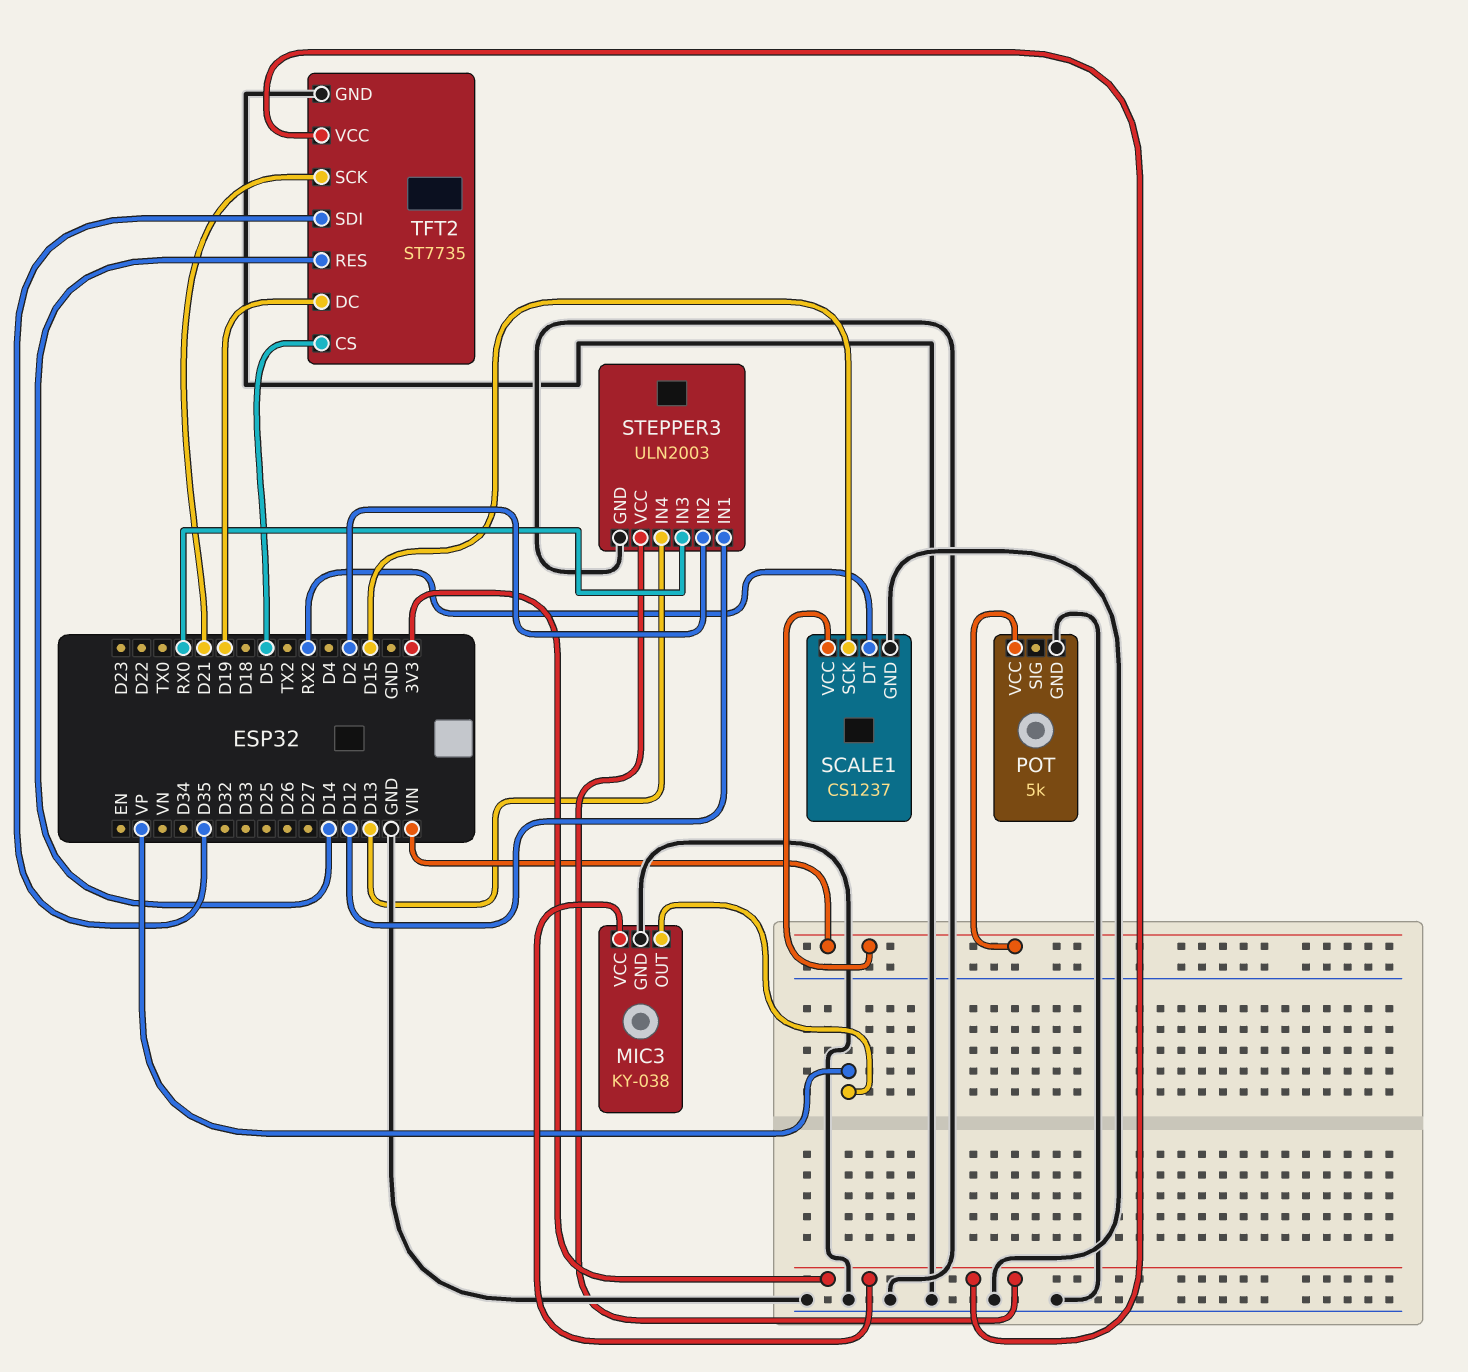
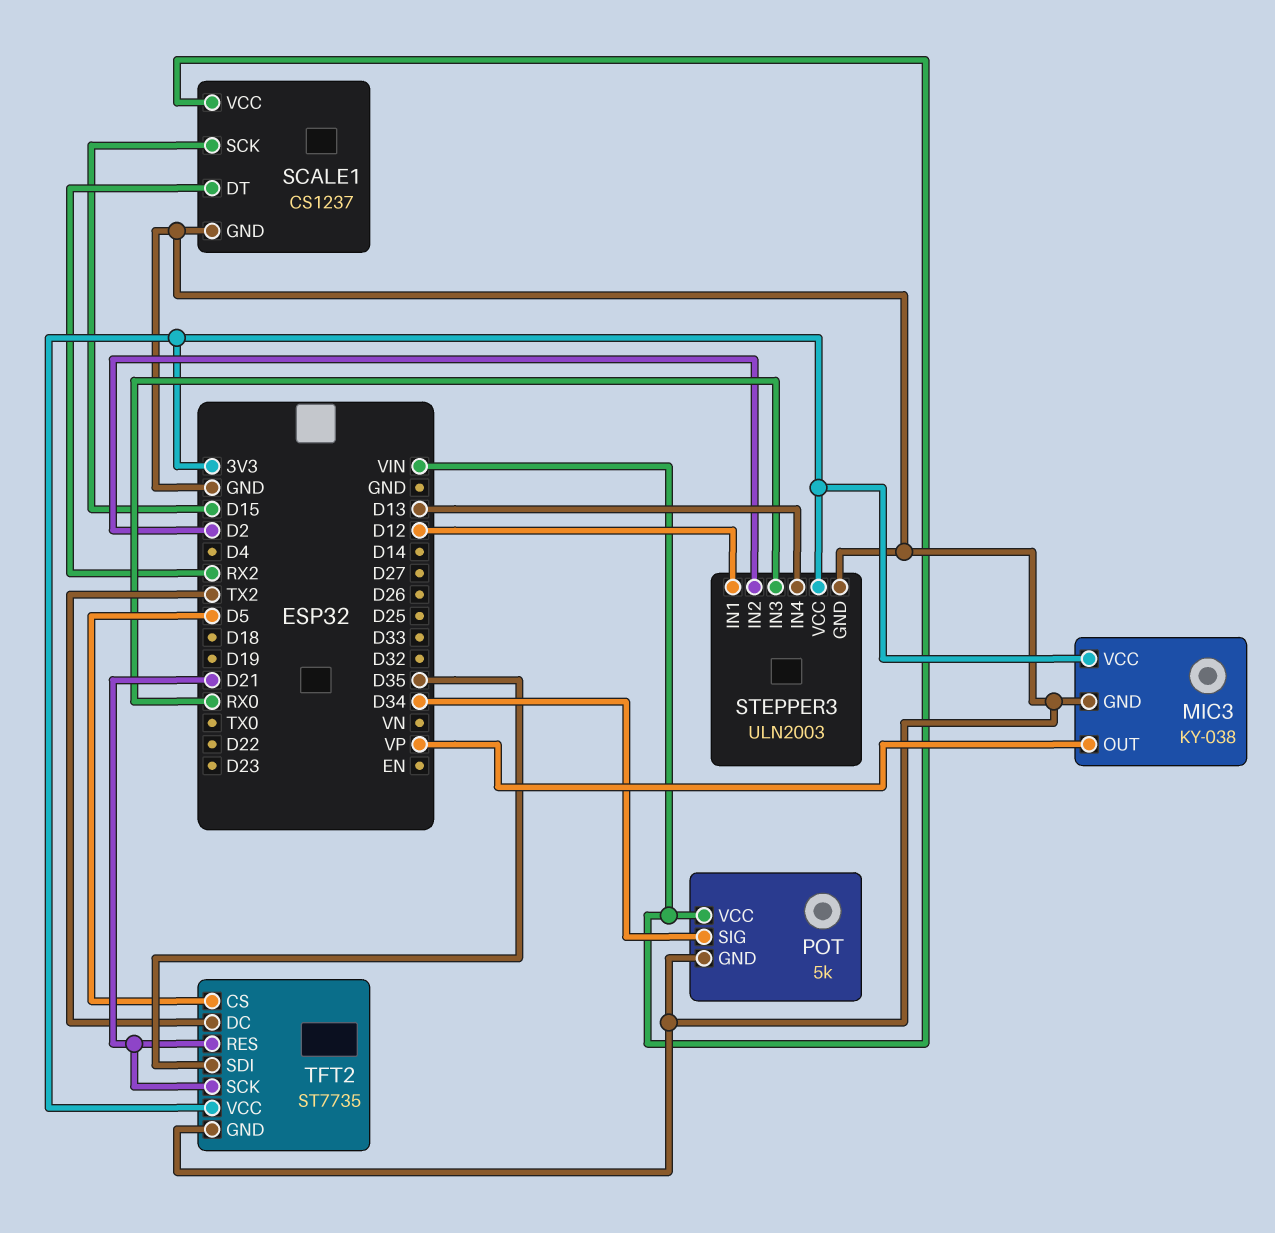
POT pin SIG: none -> D34
TFT2 pin DC: D19 -> TX2
TFT2 pin RES: D14 -> D21

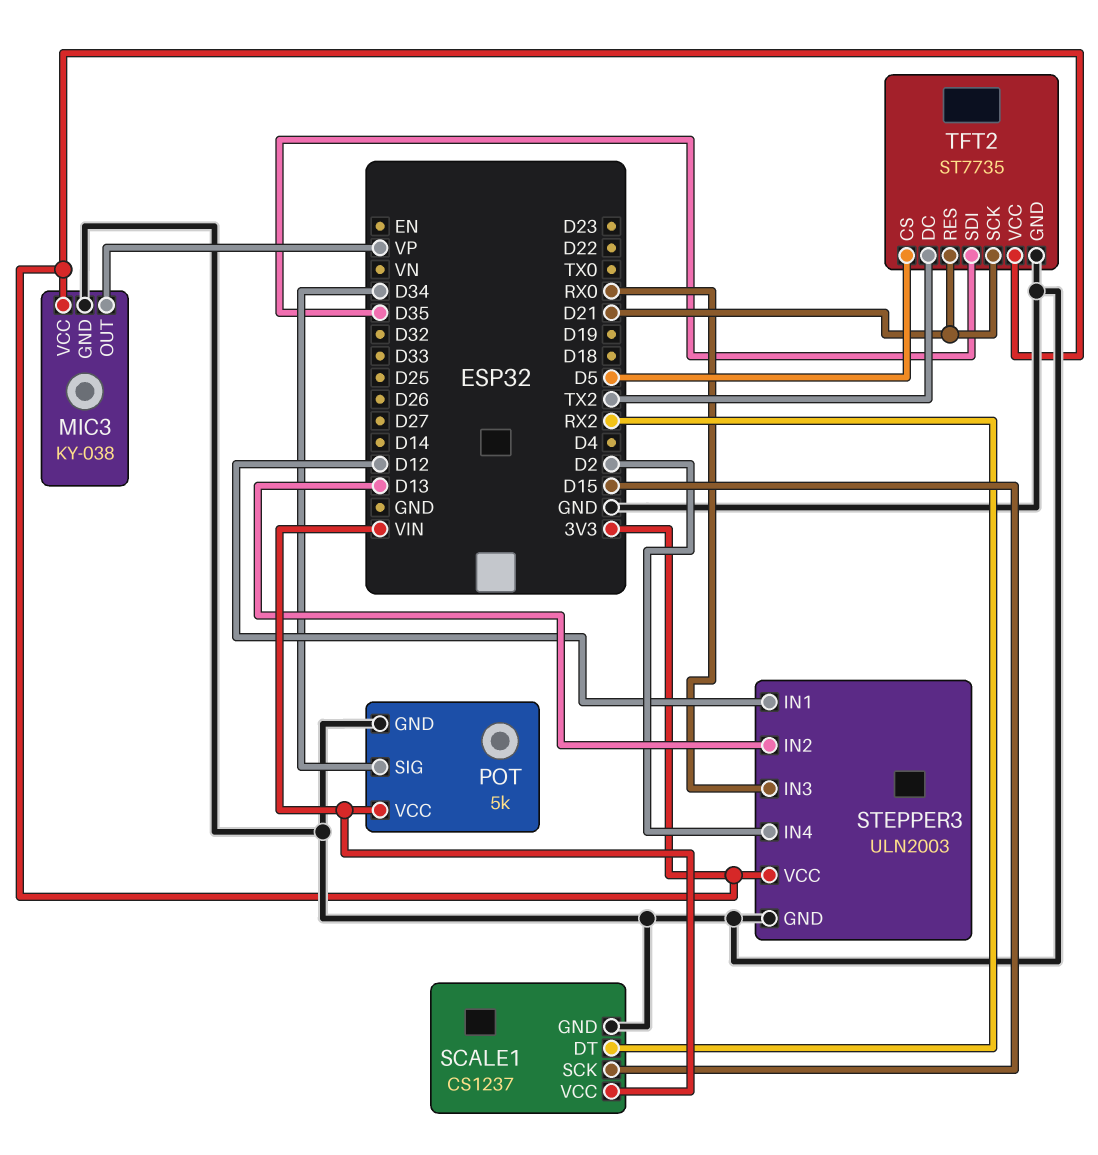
STEPPER3 pin IN2: D2 -> D13
STEPPER3 pin IN4: D13 -> D2

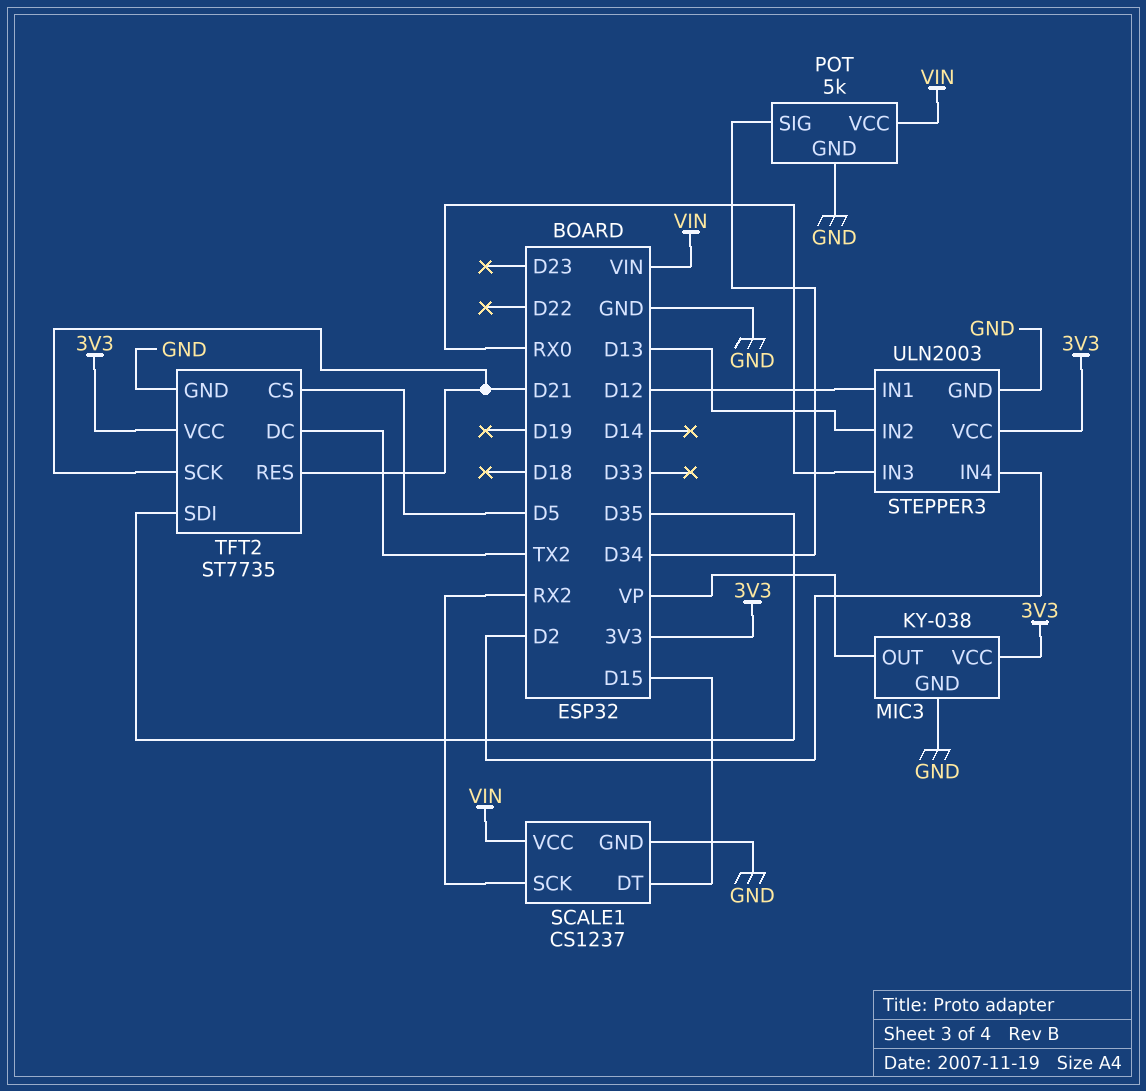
SCALE1 pin DT: RX2 -> D15
SCALE1 pin SCK: D15 -> RX2

